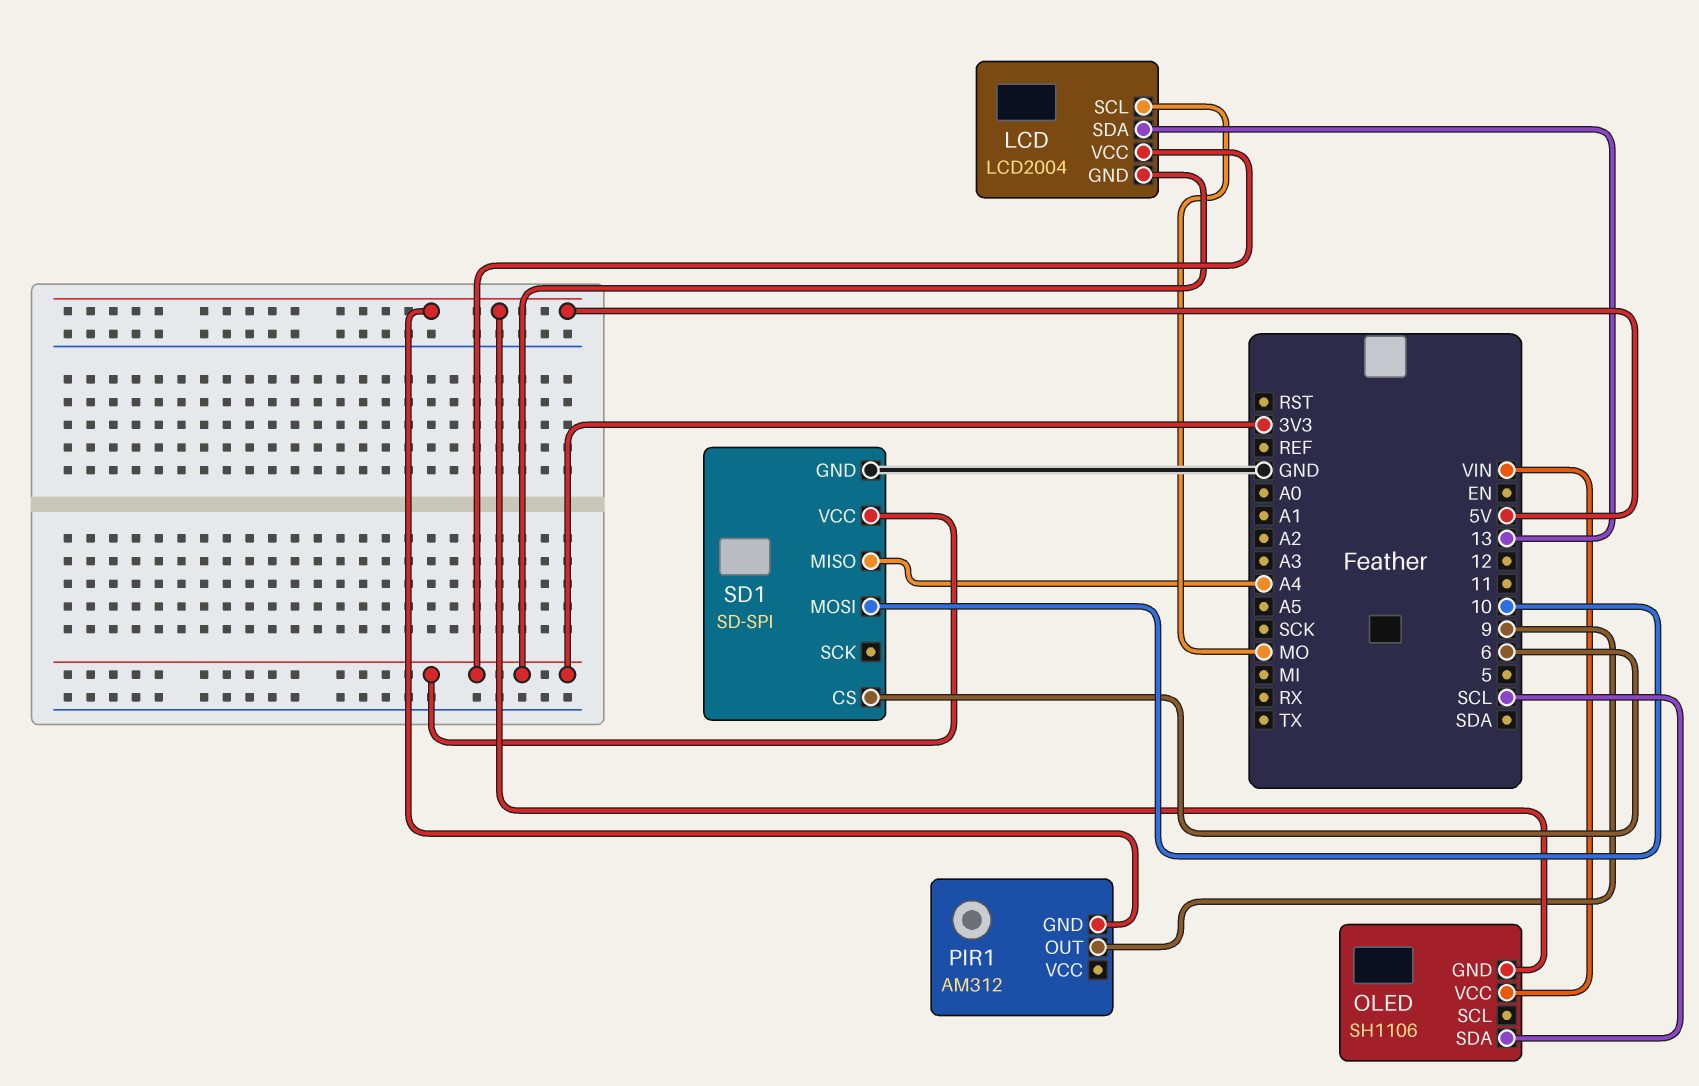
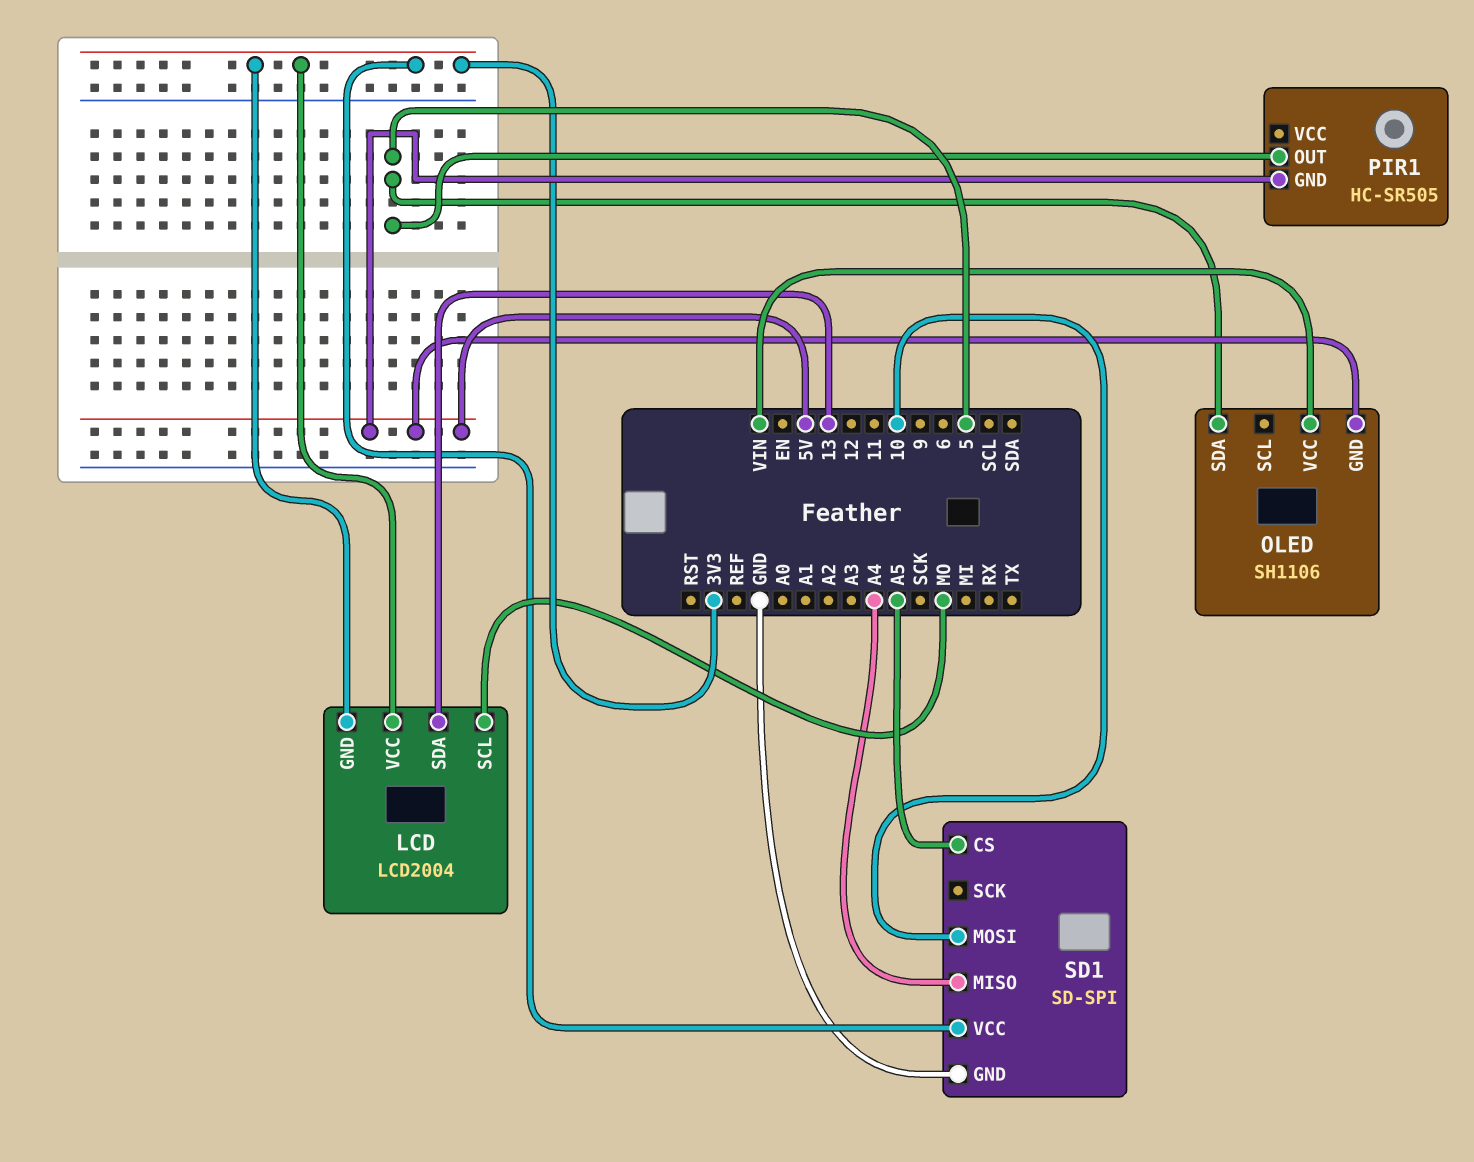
OLED pin SDA: SCL -> 5
PIR1: AM312 -> HC-SR505
PIR1 pin OUT: 9 -> 5
SD1 pin CS: 6 -> A5

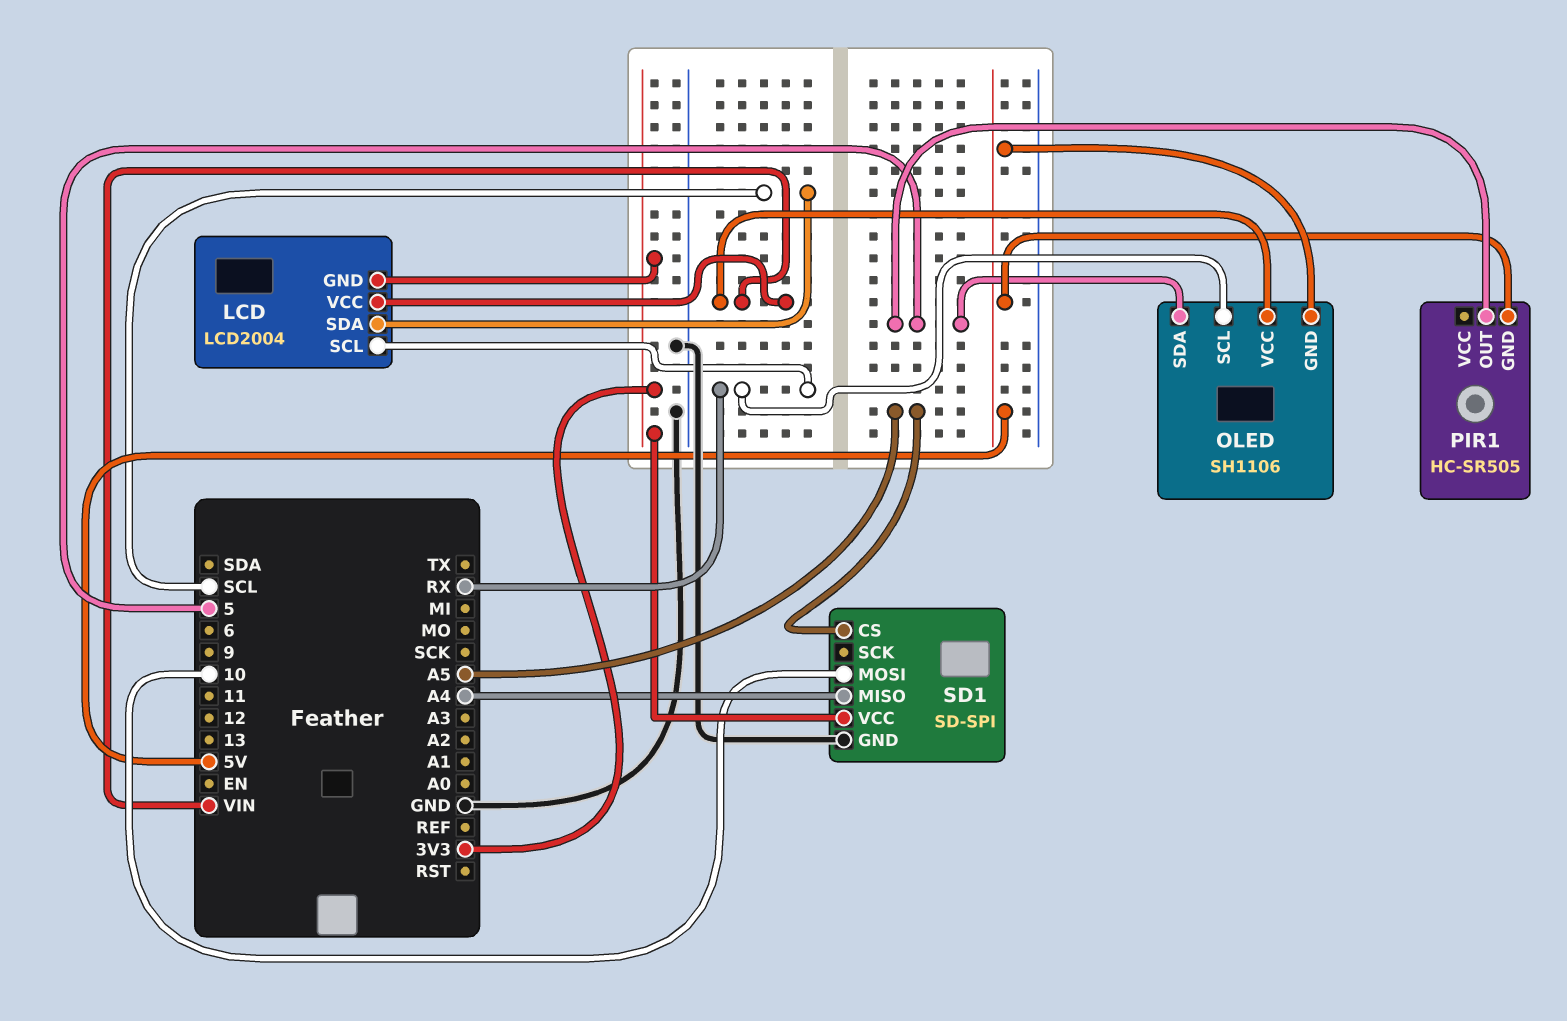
LCD pin SCL: MO -> RX
LCD pin SDA: 13 -> SCL
LCD pin VCC: 3V3 -> VIN
OLED pin SCL: none -> RX

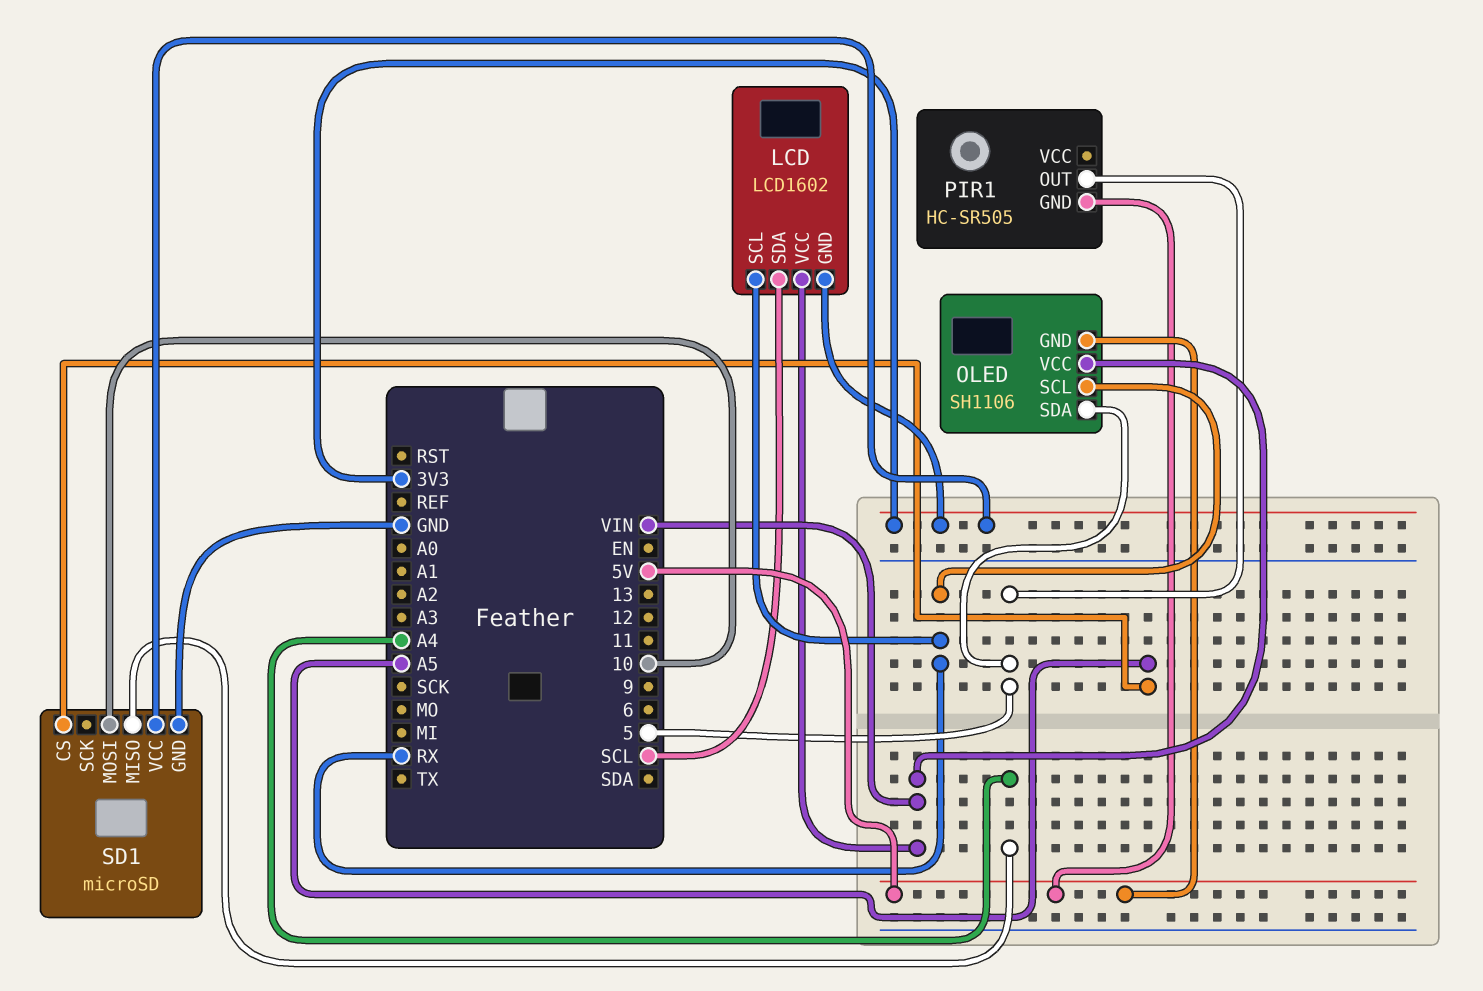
LCD: LCD2004 -> LCD1602
SD1: SD-SPI -> microSD

